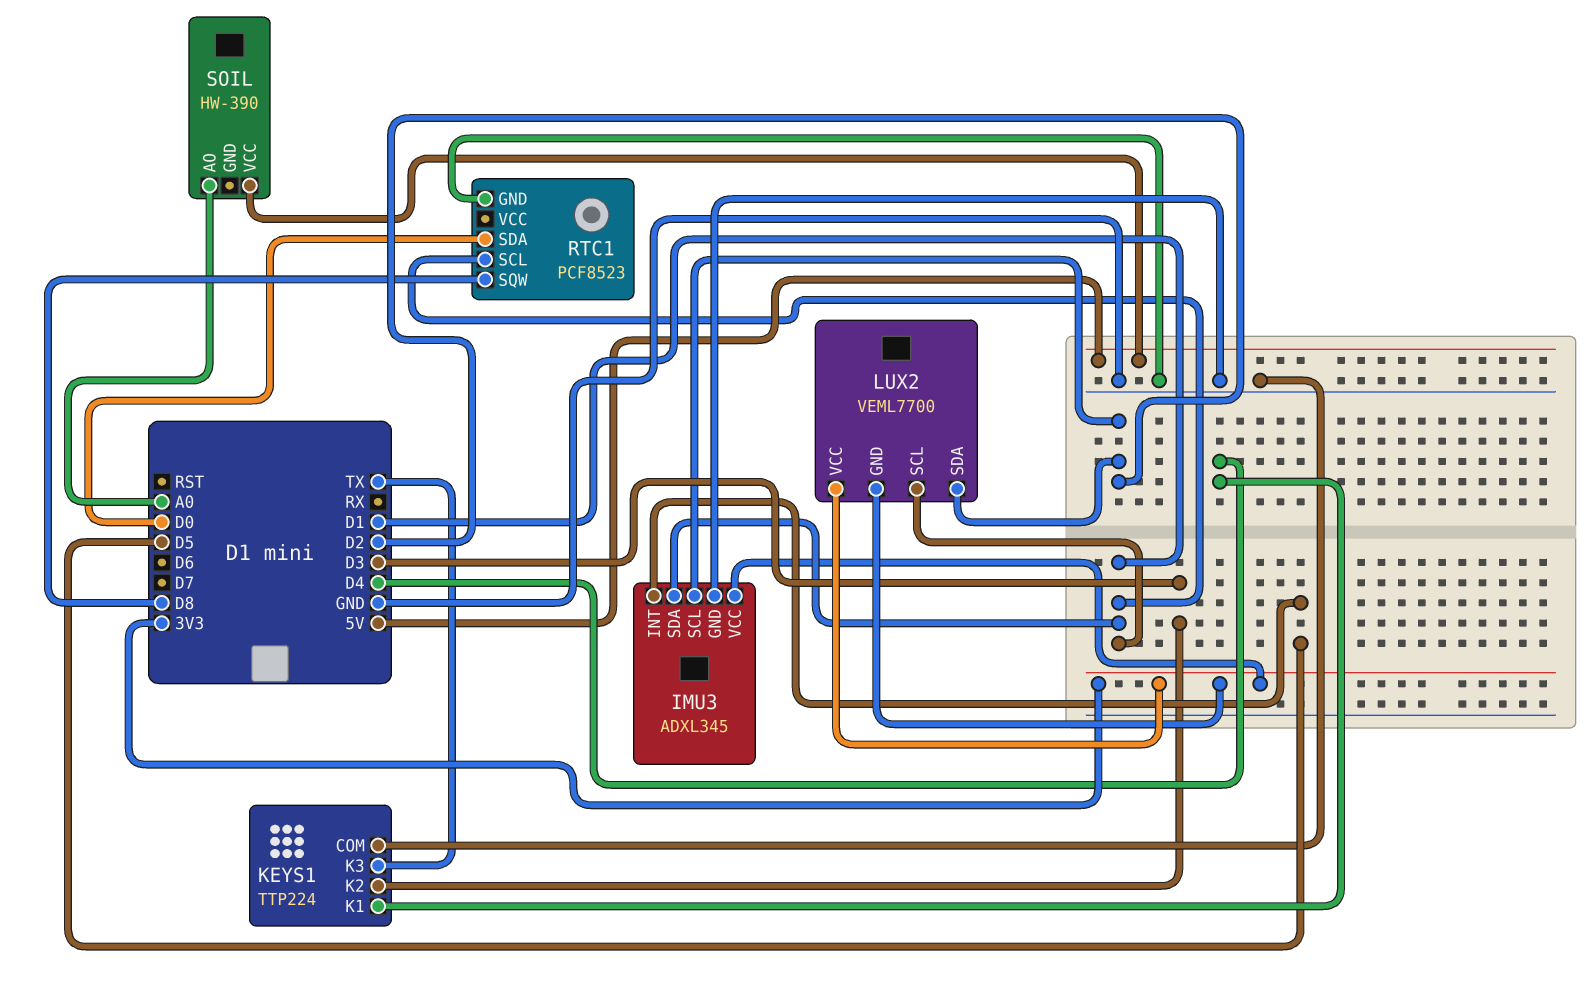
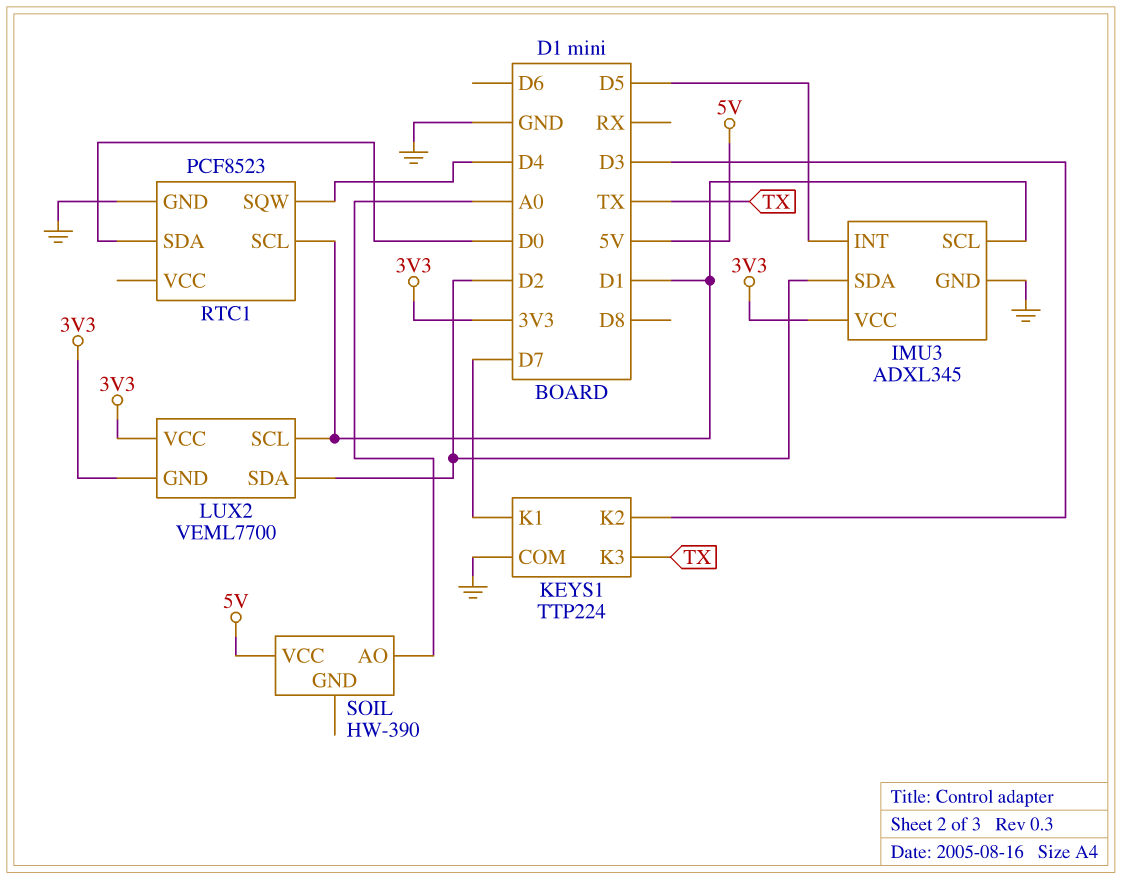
IMU3 pin SCL: D2 -> D1
IMU3 pin SDA: D1 -> D2
KEYS1 pin K1: D4 -> D7
RTC1 pin SQW: D8 -> D4

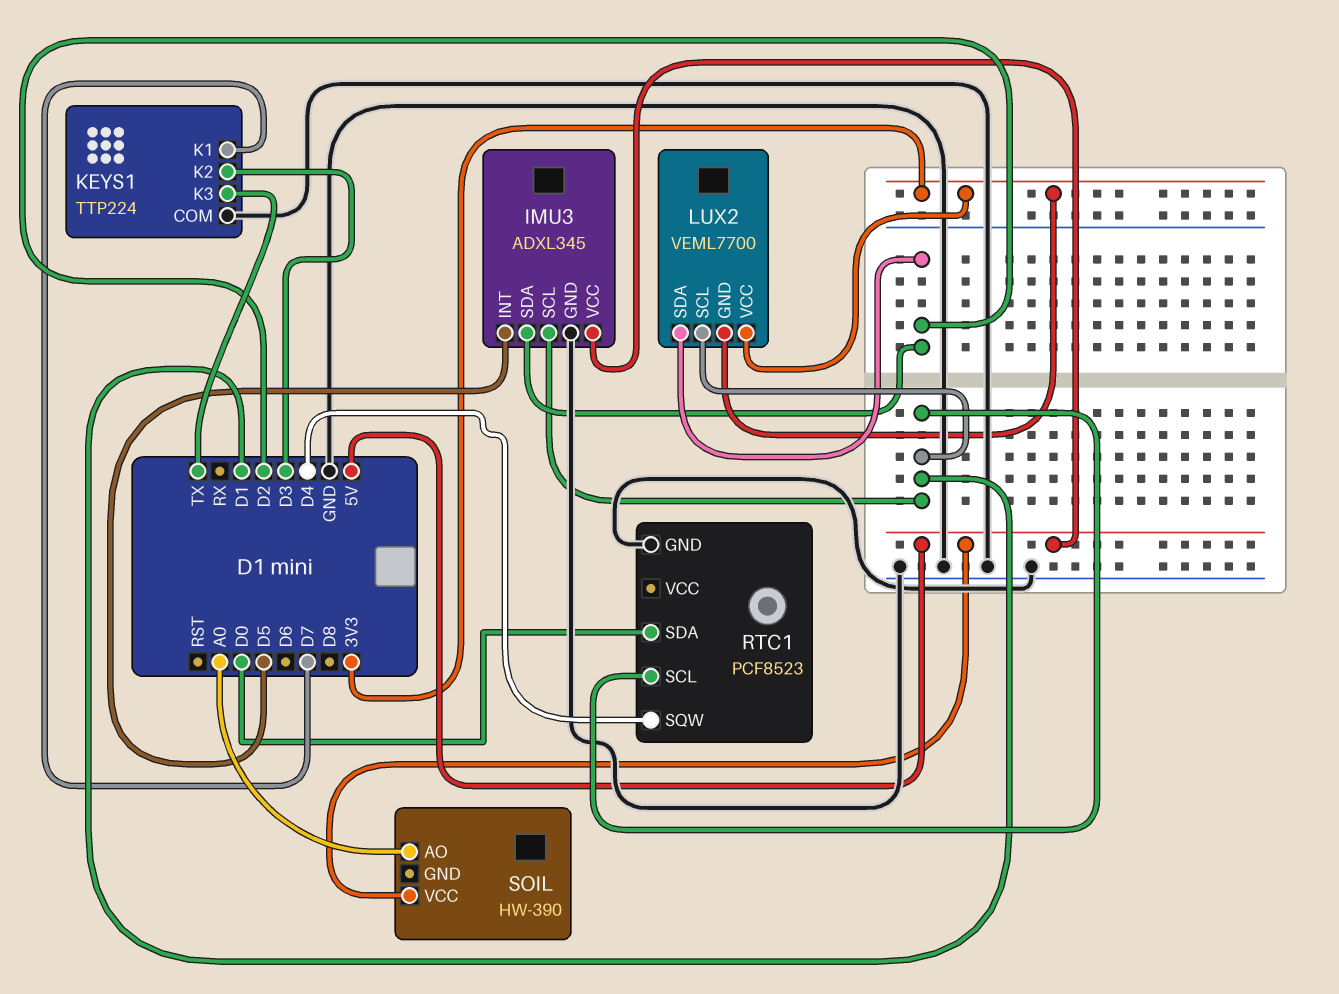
IMU3 pin VCC: 3V3 -> 5V

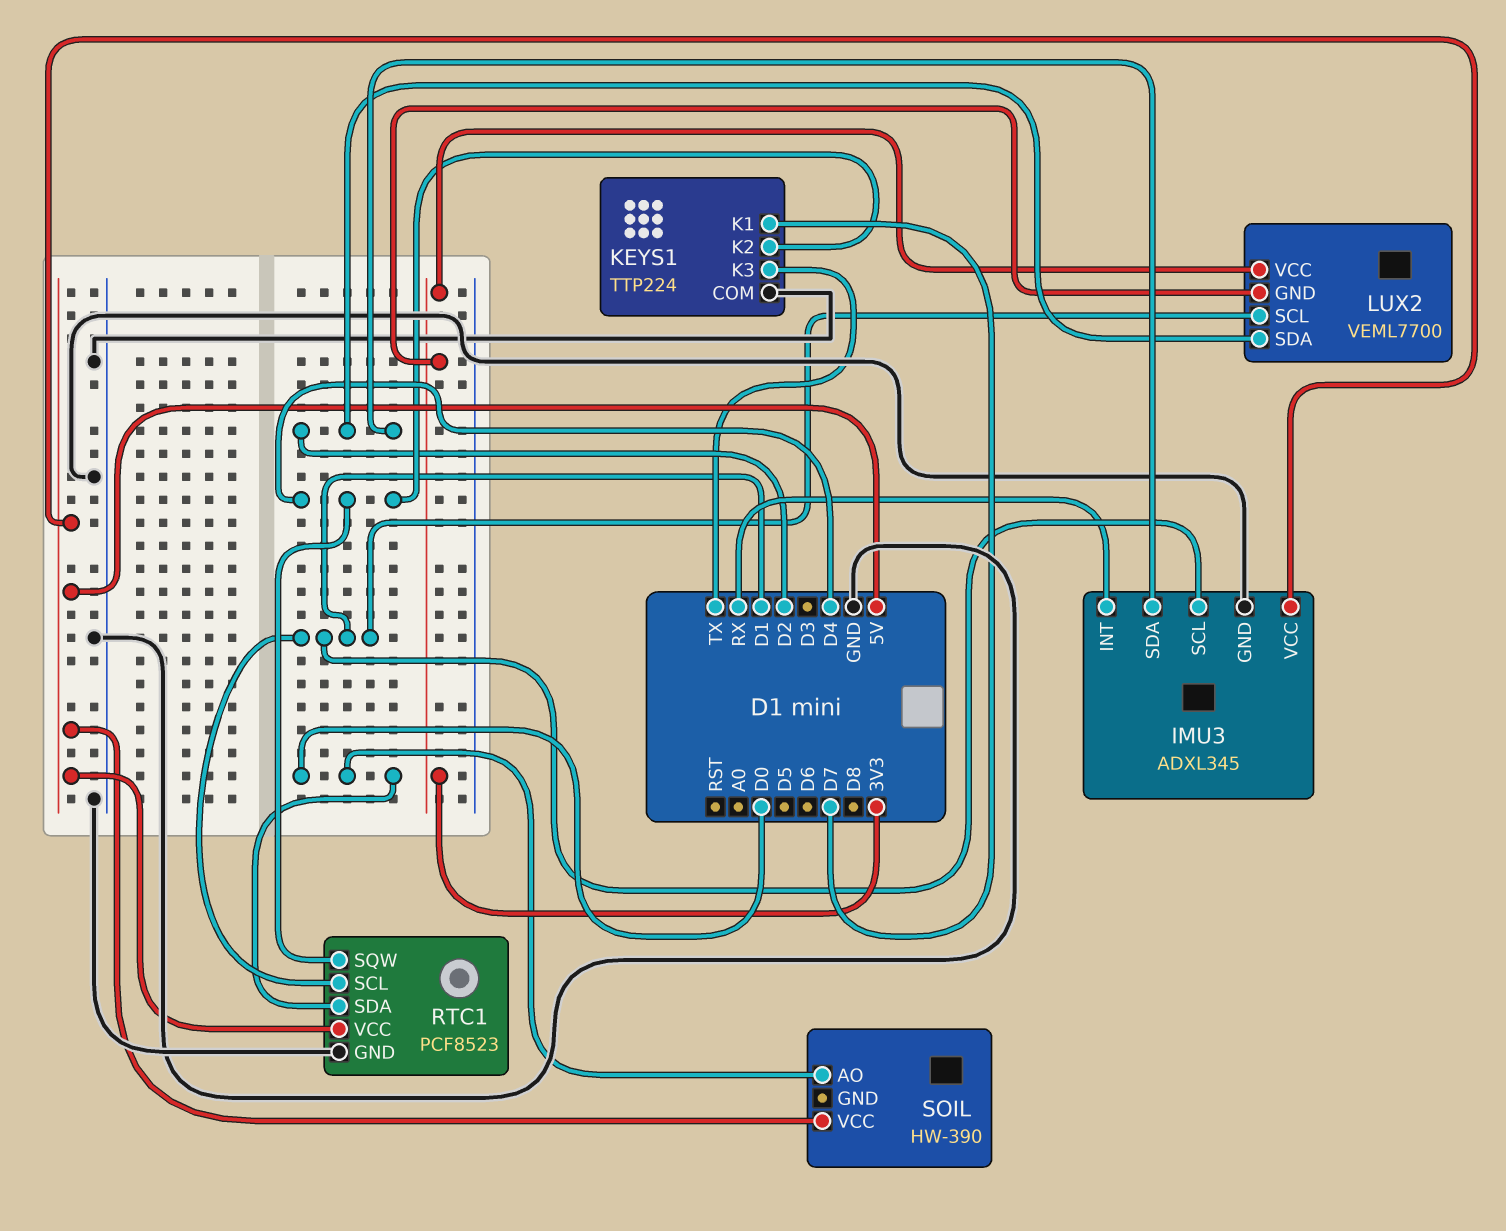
IMU3 pin INT: D5 -> RX
KEYS1 pin K2: D3 -> D4
RTC1 pin VCC: none -> 5V
SOIL pin AO: A0 -> D0

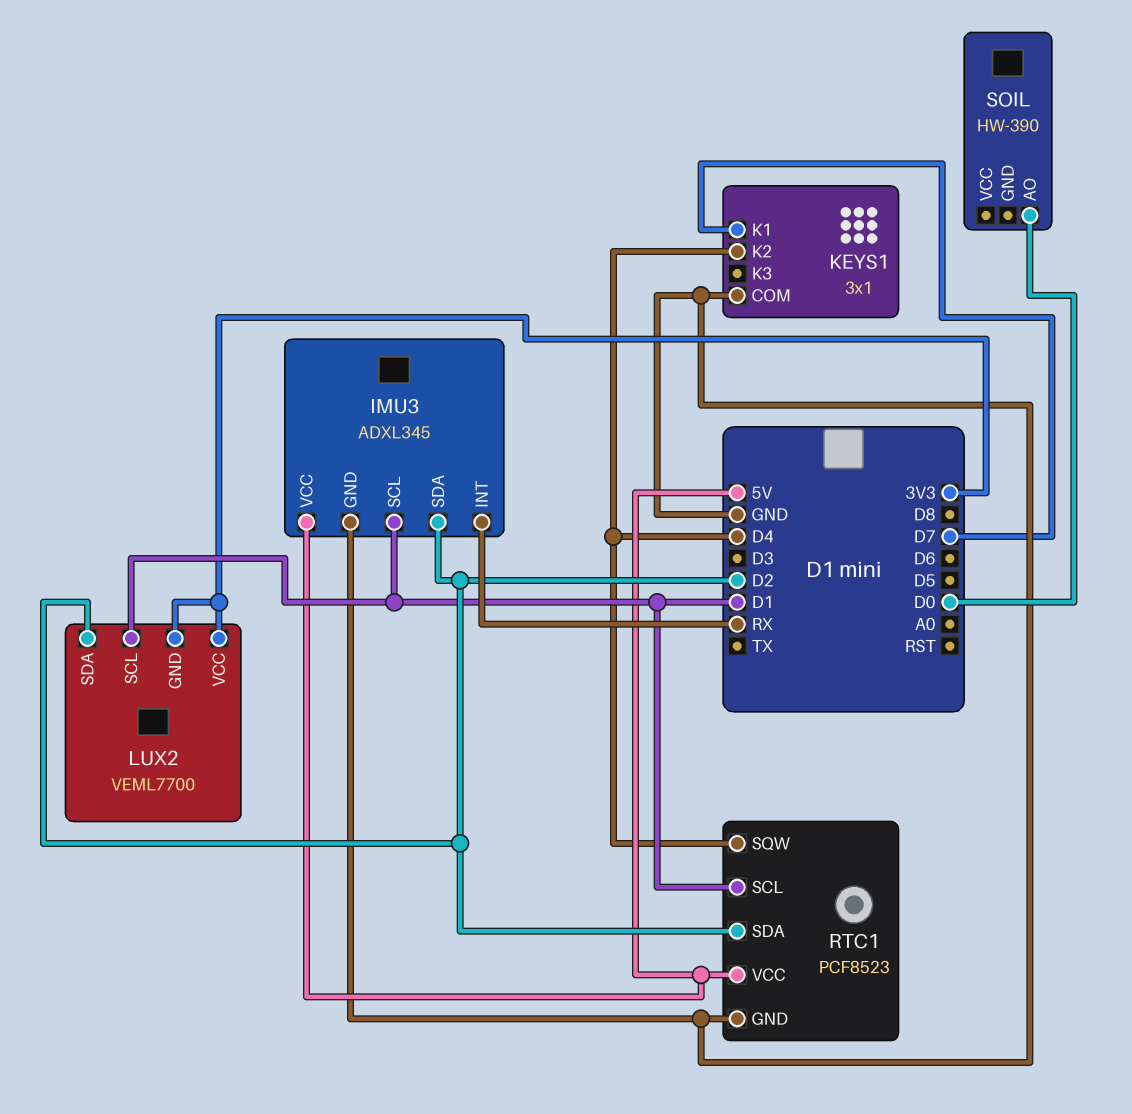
KEYS1: TTP224 -> 3x1
KEYS1 pin K3: TX -> none
RTC1 pin SDA: D0 -> D2
SOIL pin VCC: 5V -> none

